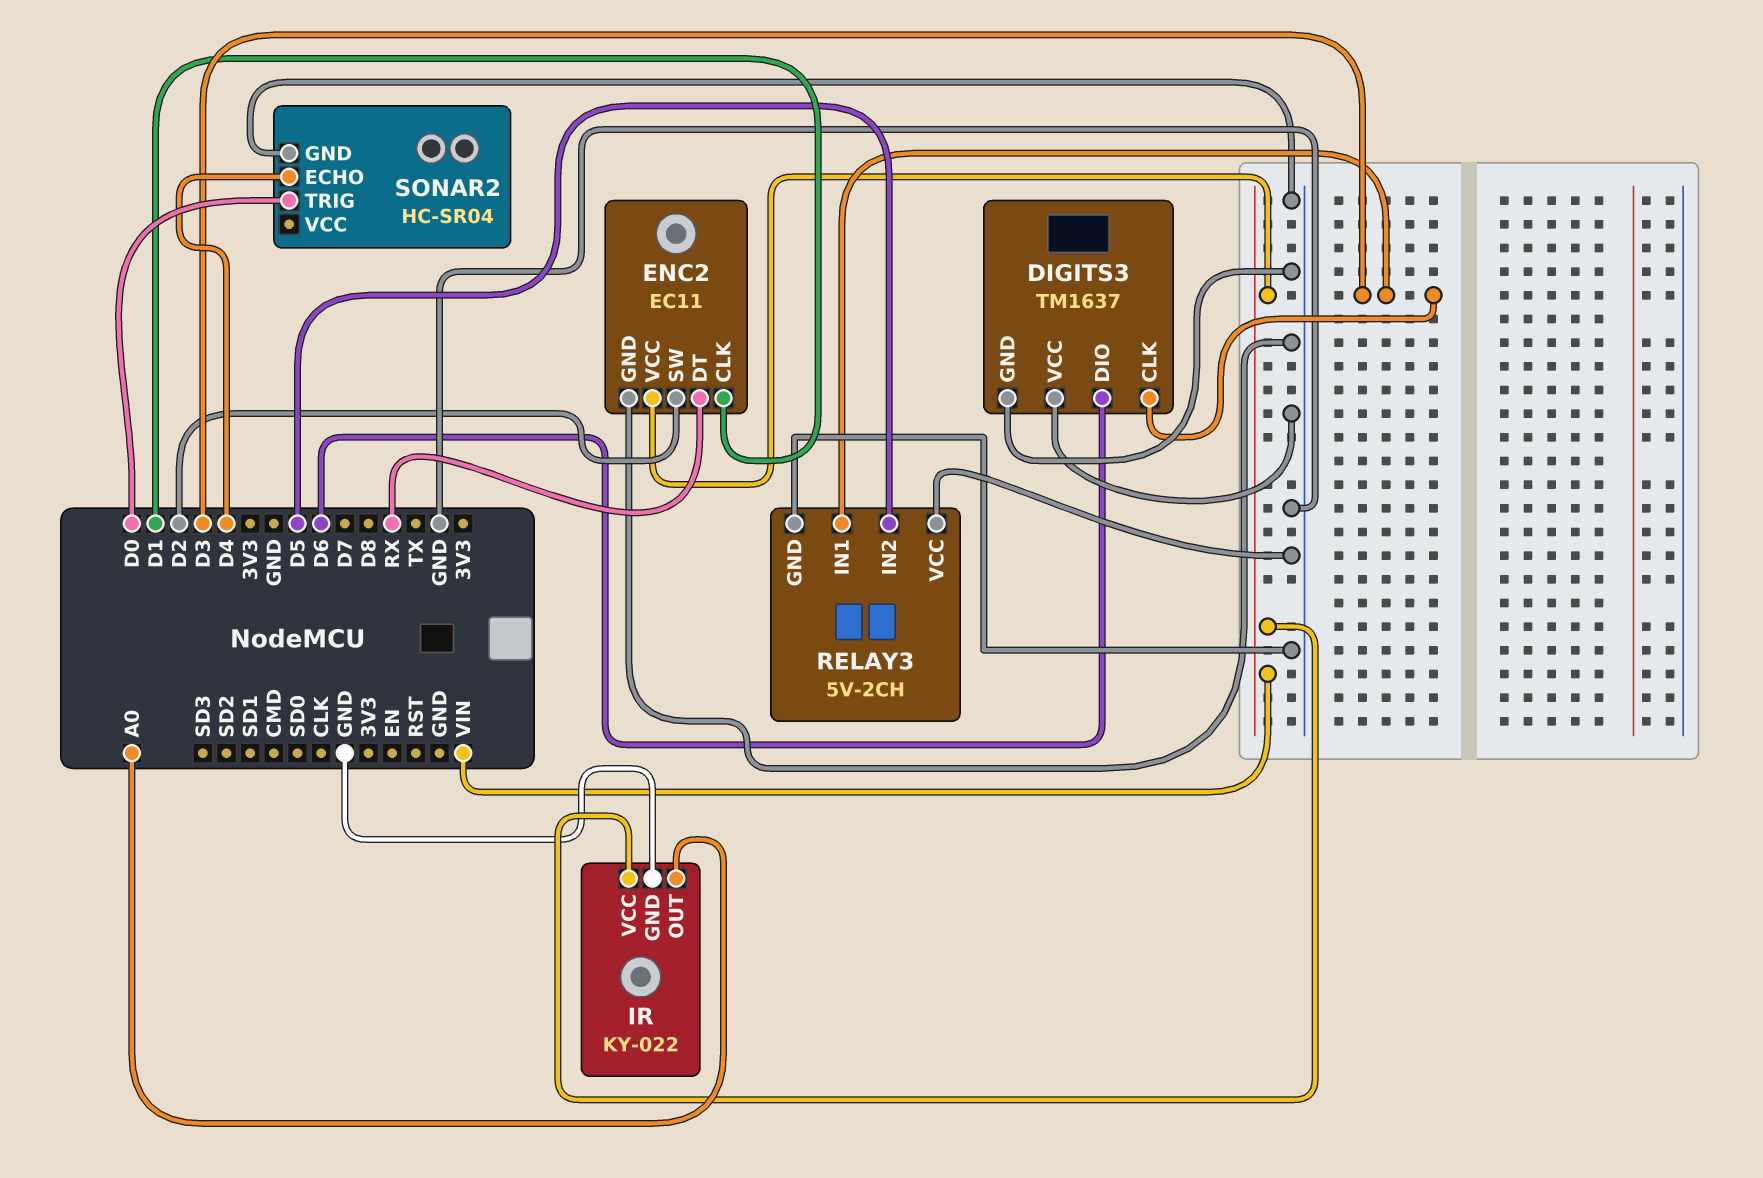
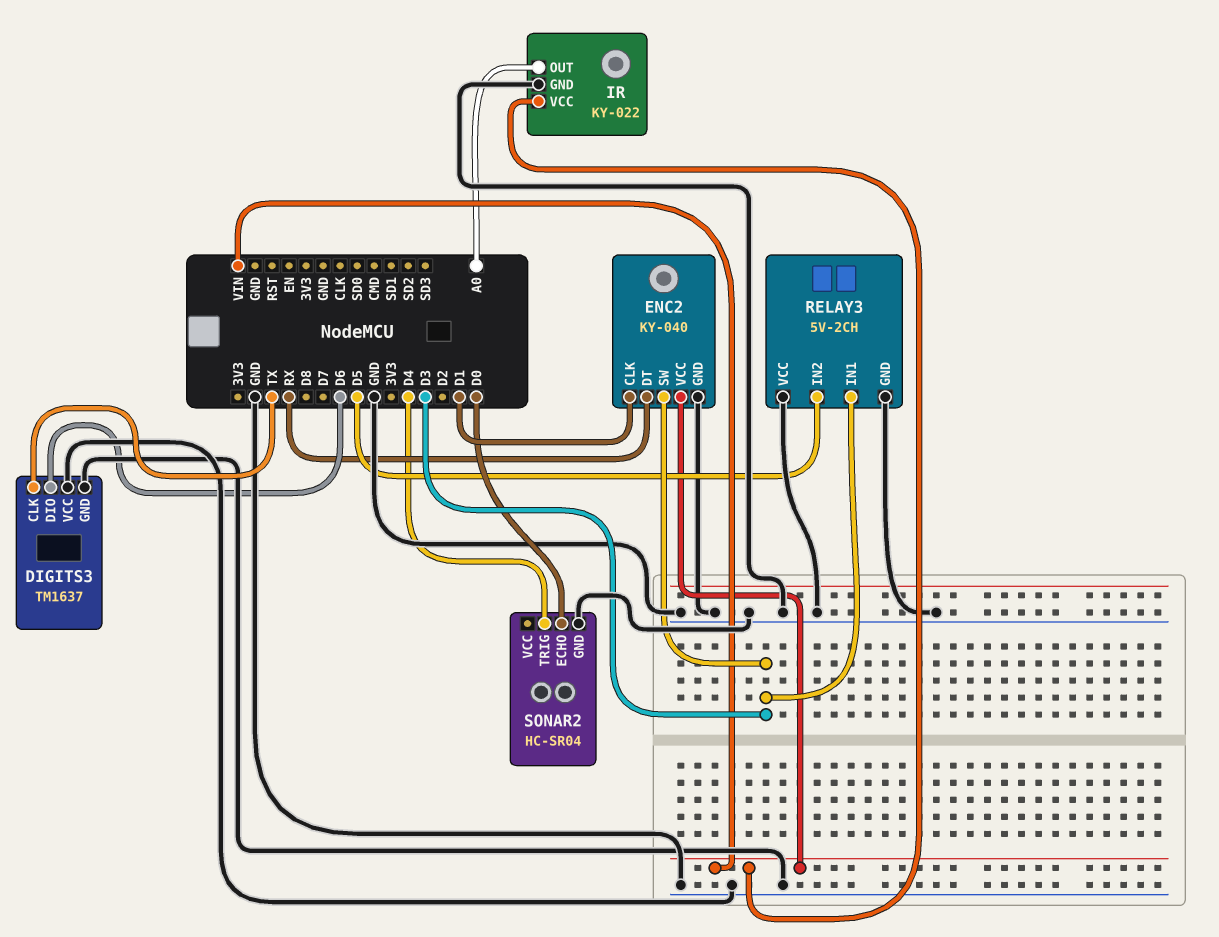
DIGITS3 pin CLK: D3 -> TX
ENC2: EC11 -> KY-040
ENC2 pin SW: D2 -> D3
SONAR2 pin ECHO: D4 -> D0
SONAR2 pin TRIG: D0 -> D4

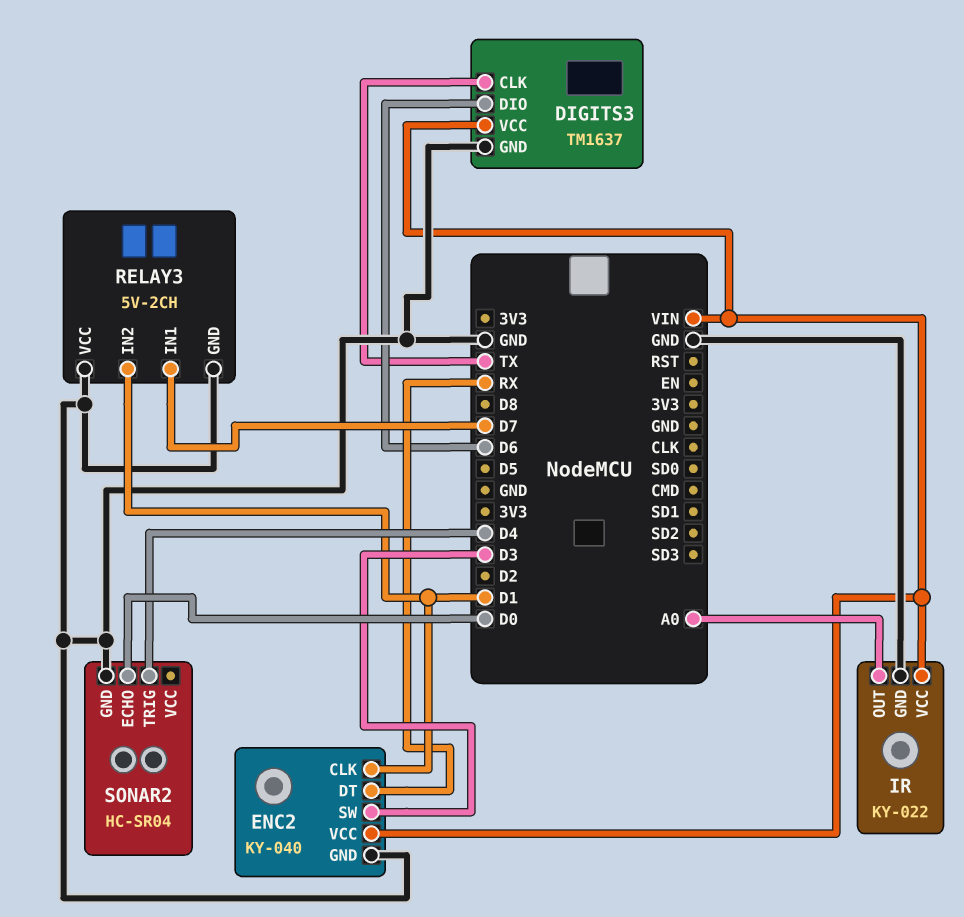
DIGITS3 pin VCC: GND -> VIN
RELAY3 pin IN1: D3 -> D7
RELAY3 pin IN2: D5 -> D1

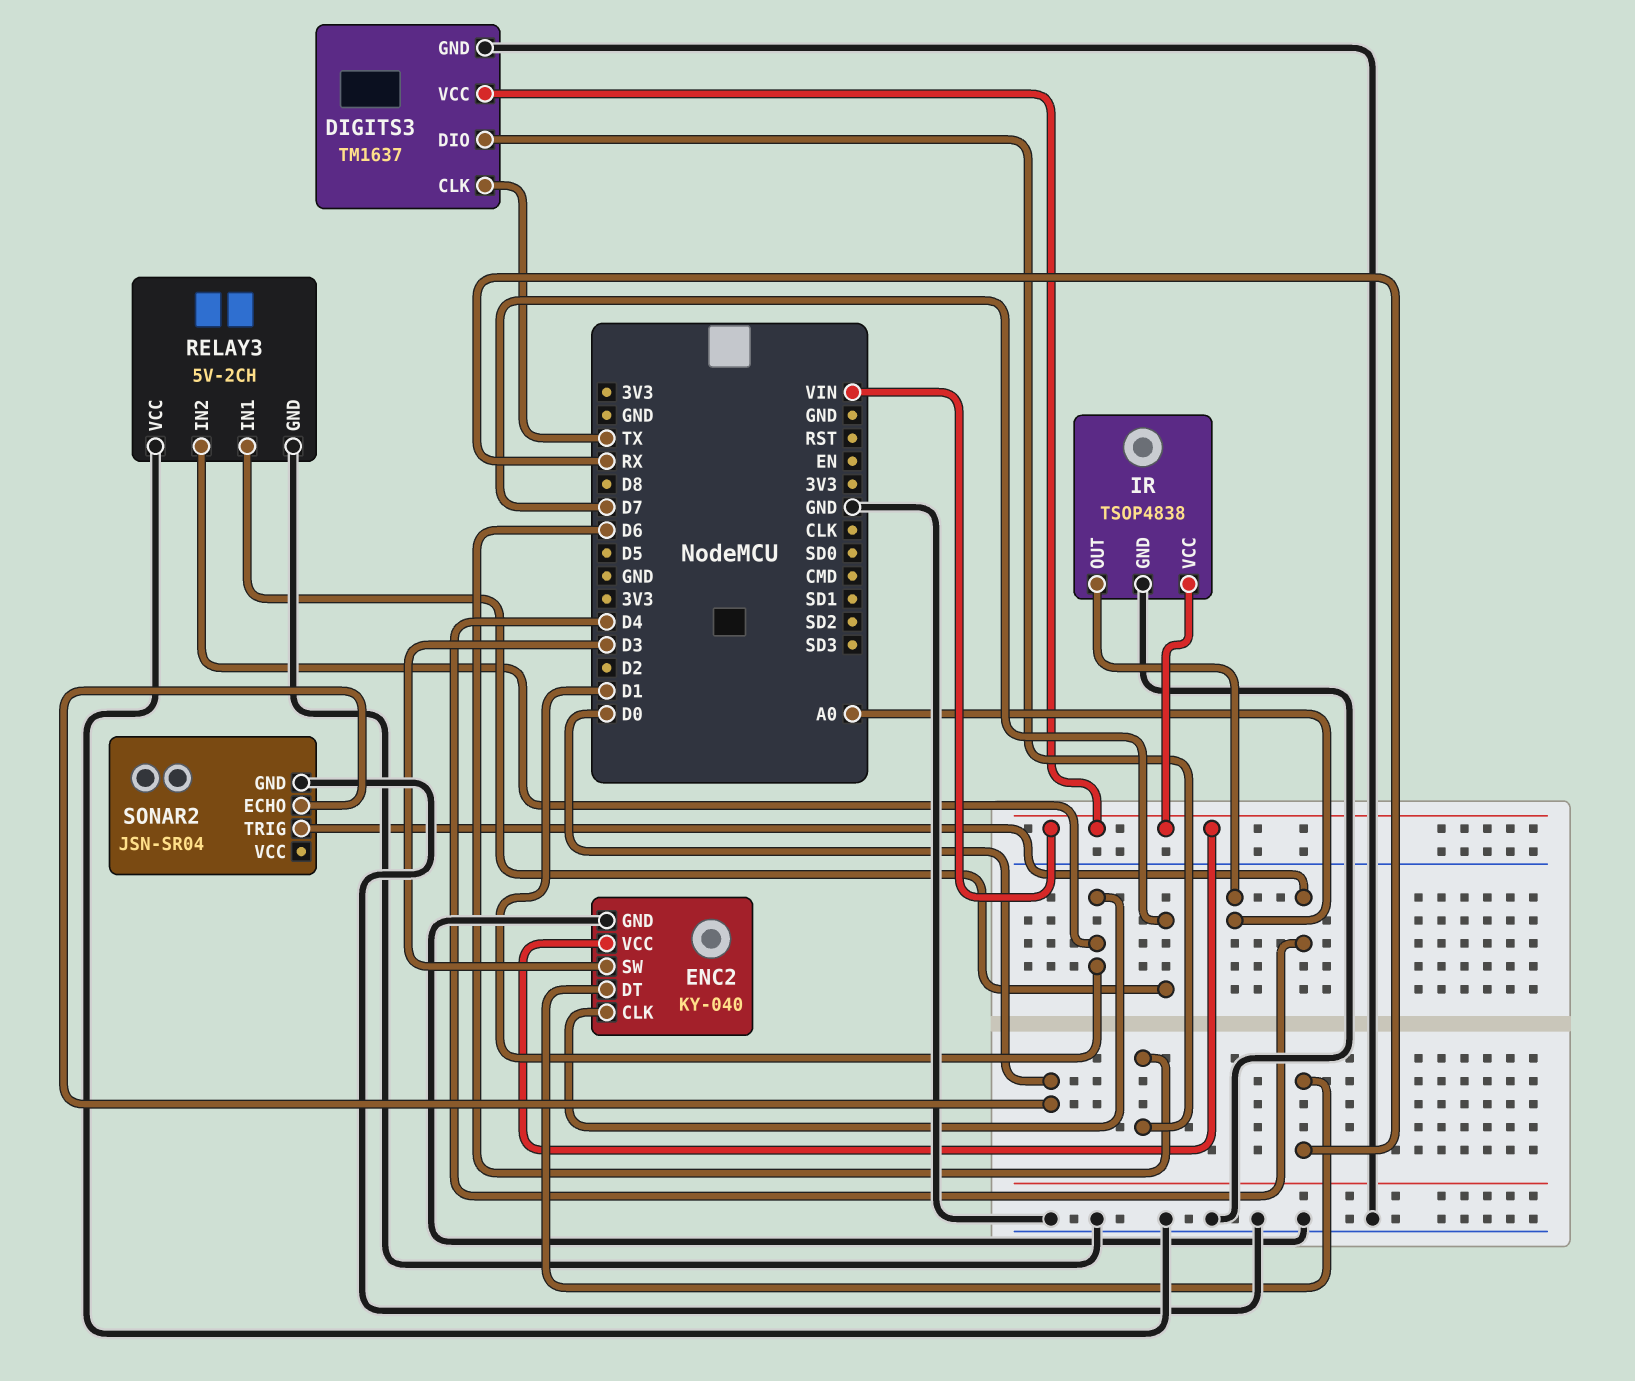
IR: KY-022 -> TSOP4838
SONAR2: HC-SR04 -> JSN-SR04

